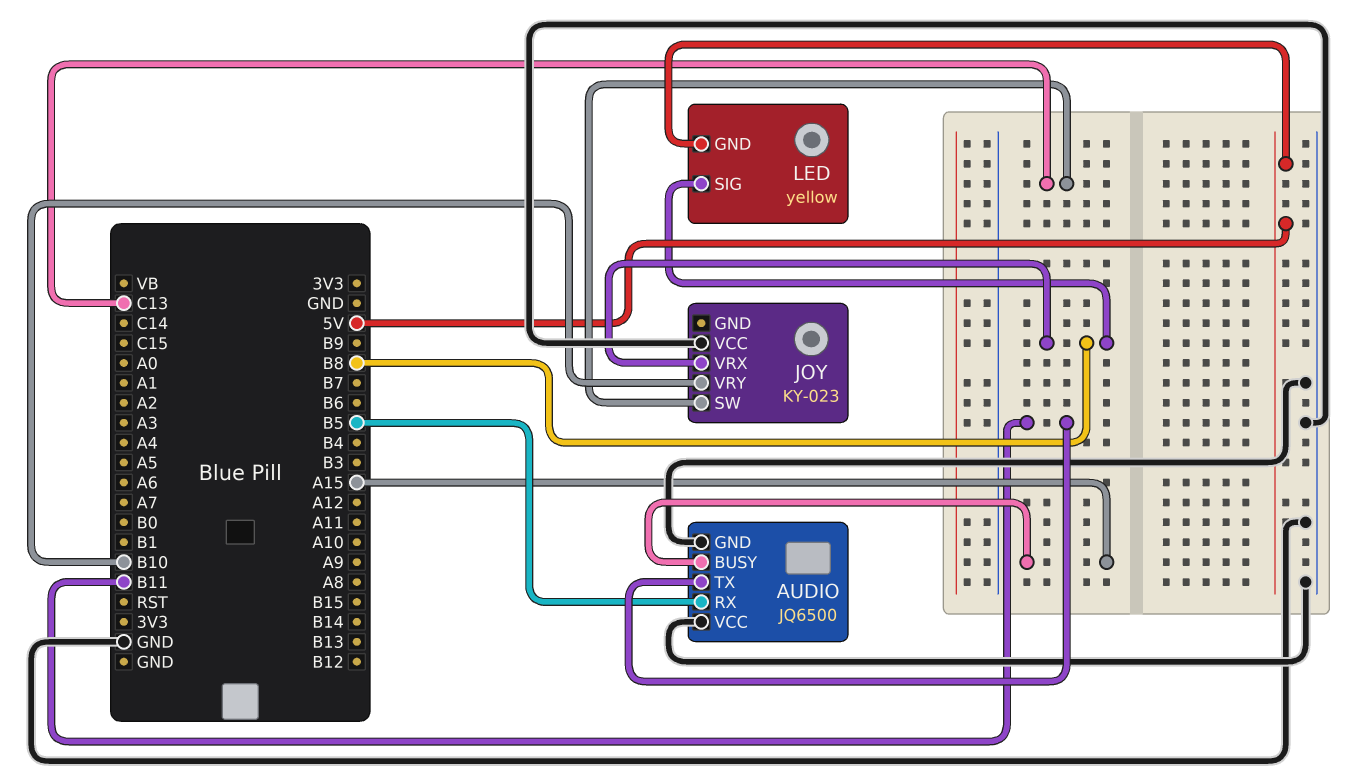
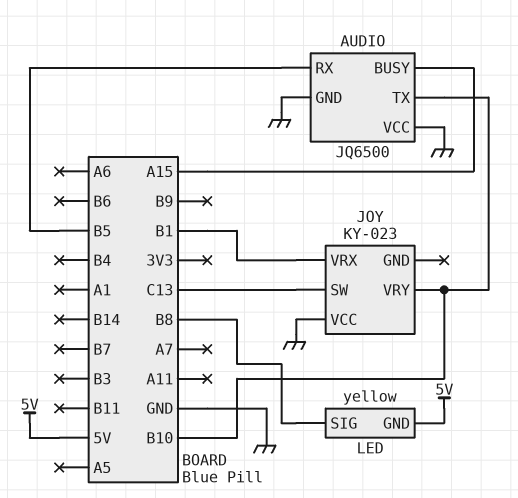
AUDIO pin TX: B11 -> B10
JOY pin VRX: B8 -> B1

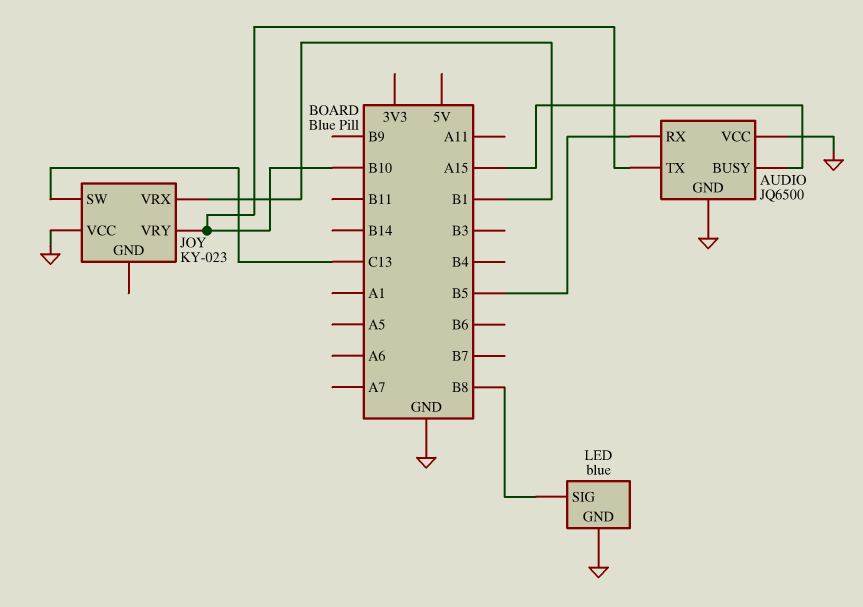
LED: yellow -> blue
LED pin GND: 5V -> GND

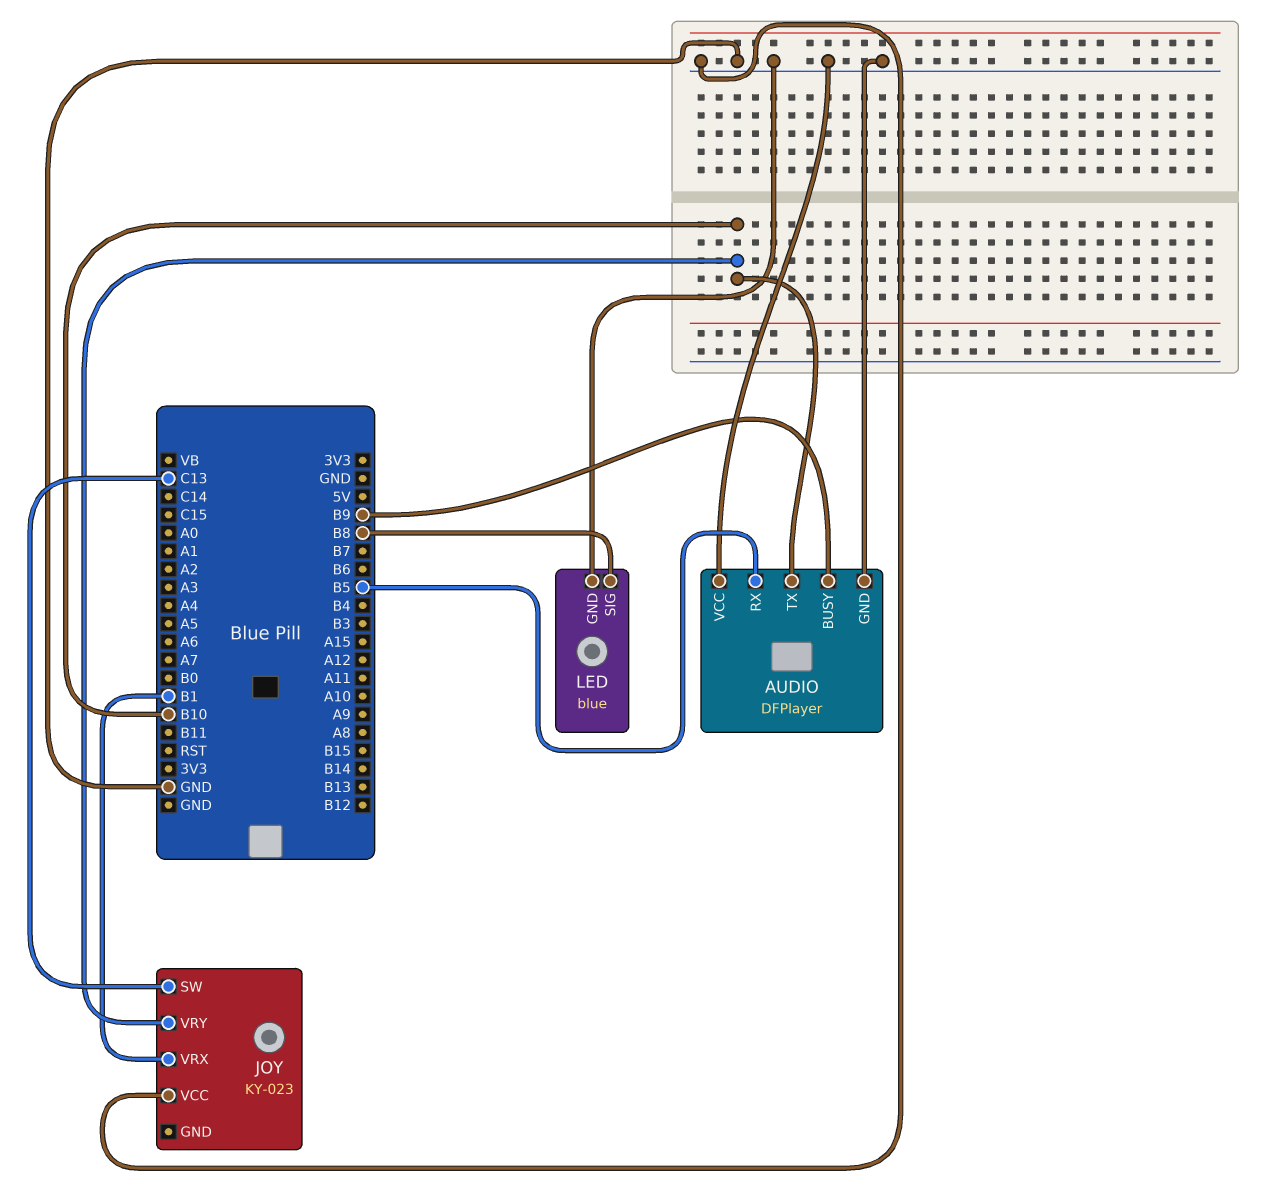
AUDIO: JQ6500 -> DFPlayer
AUDIO pin BUSY: A15 -> B9

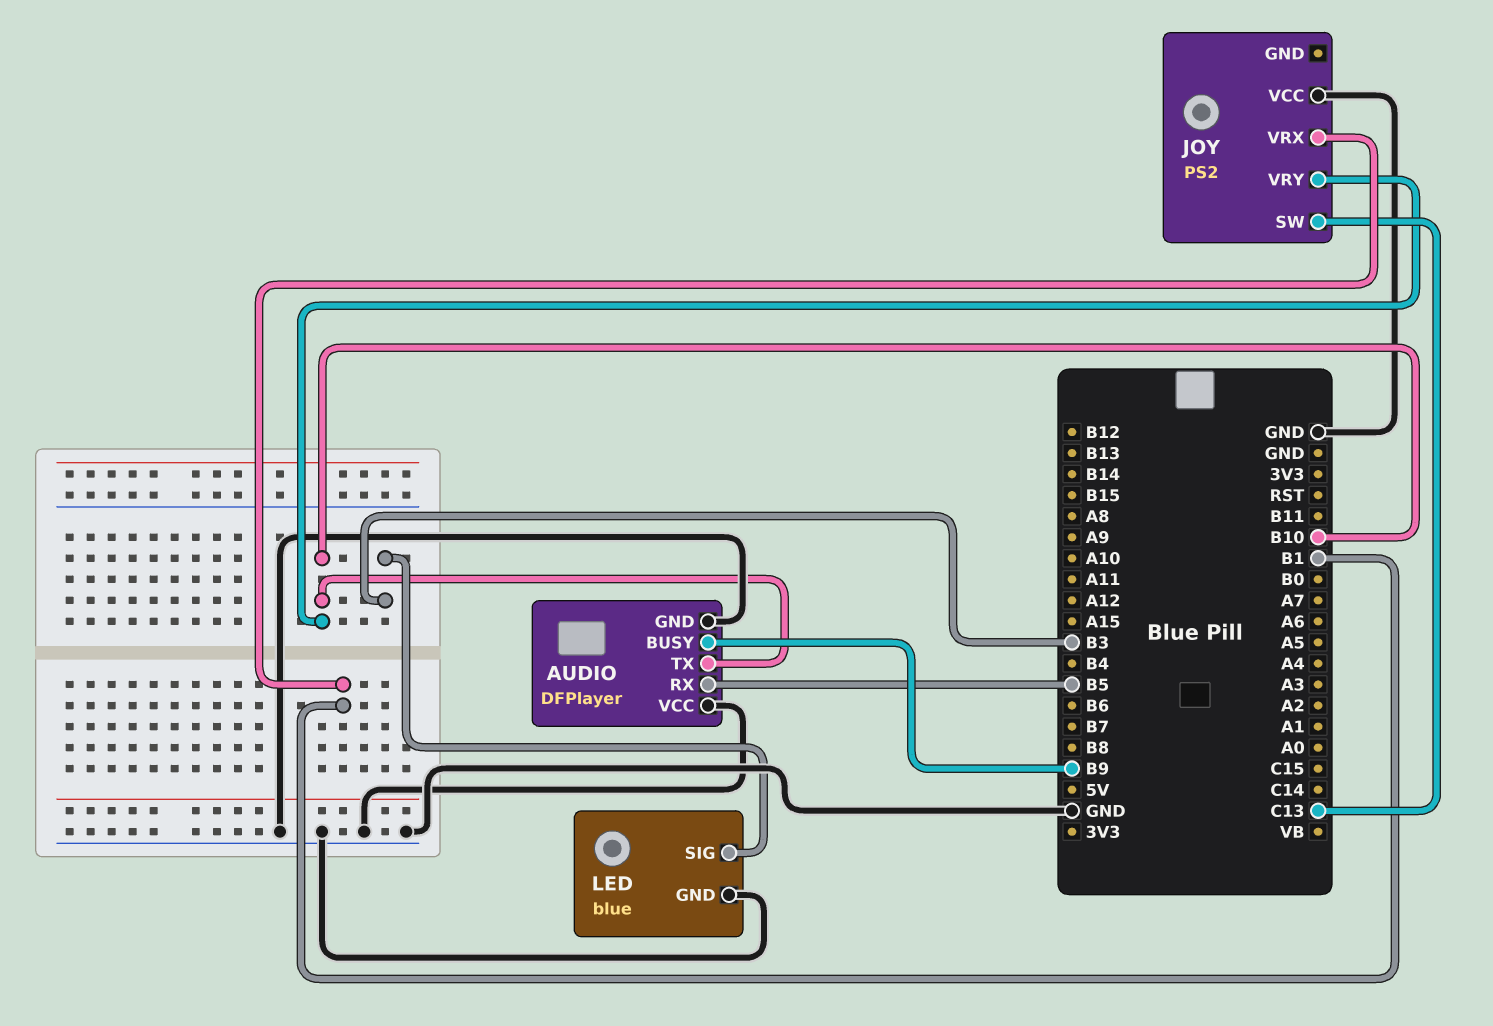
JOY: KY-023 -> PS2
LED pin SIG: B8 -> B3

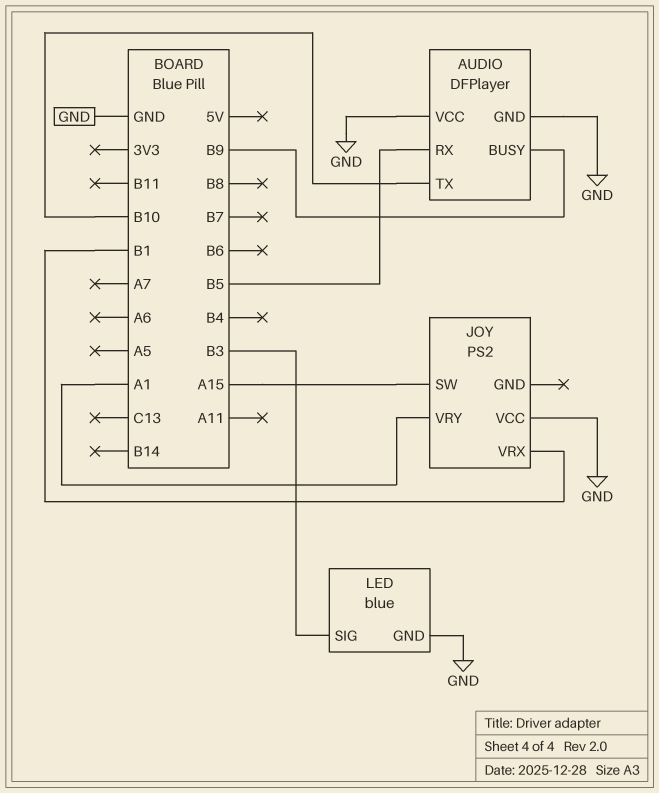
JOY pin SW: C13 -> A15
JOY pin VRY: B10 -> A1

